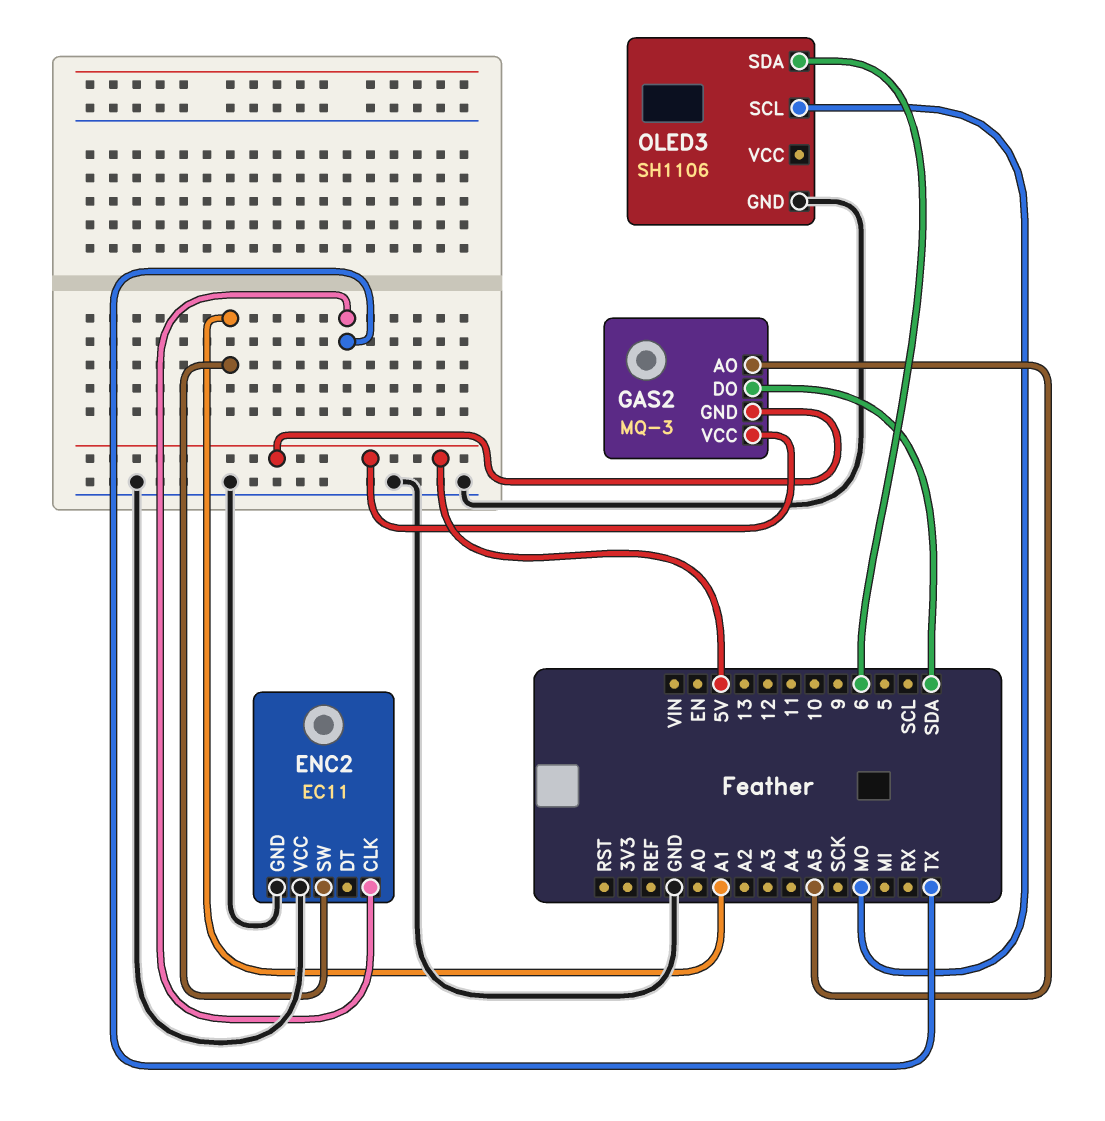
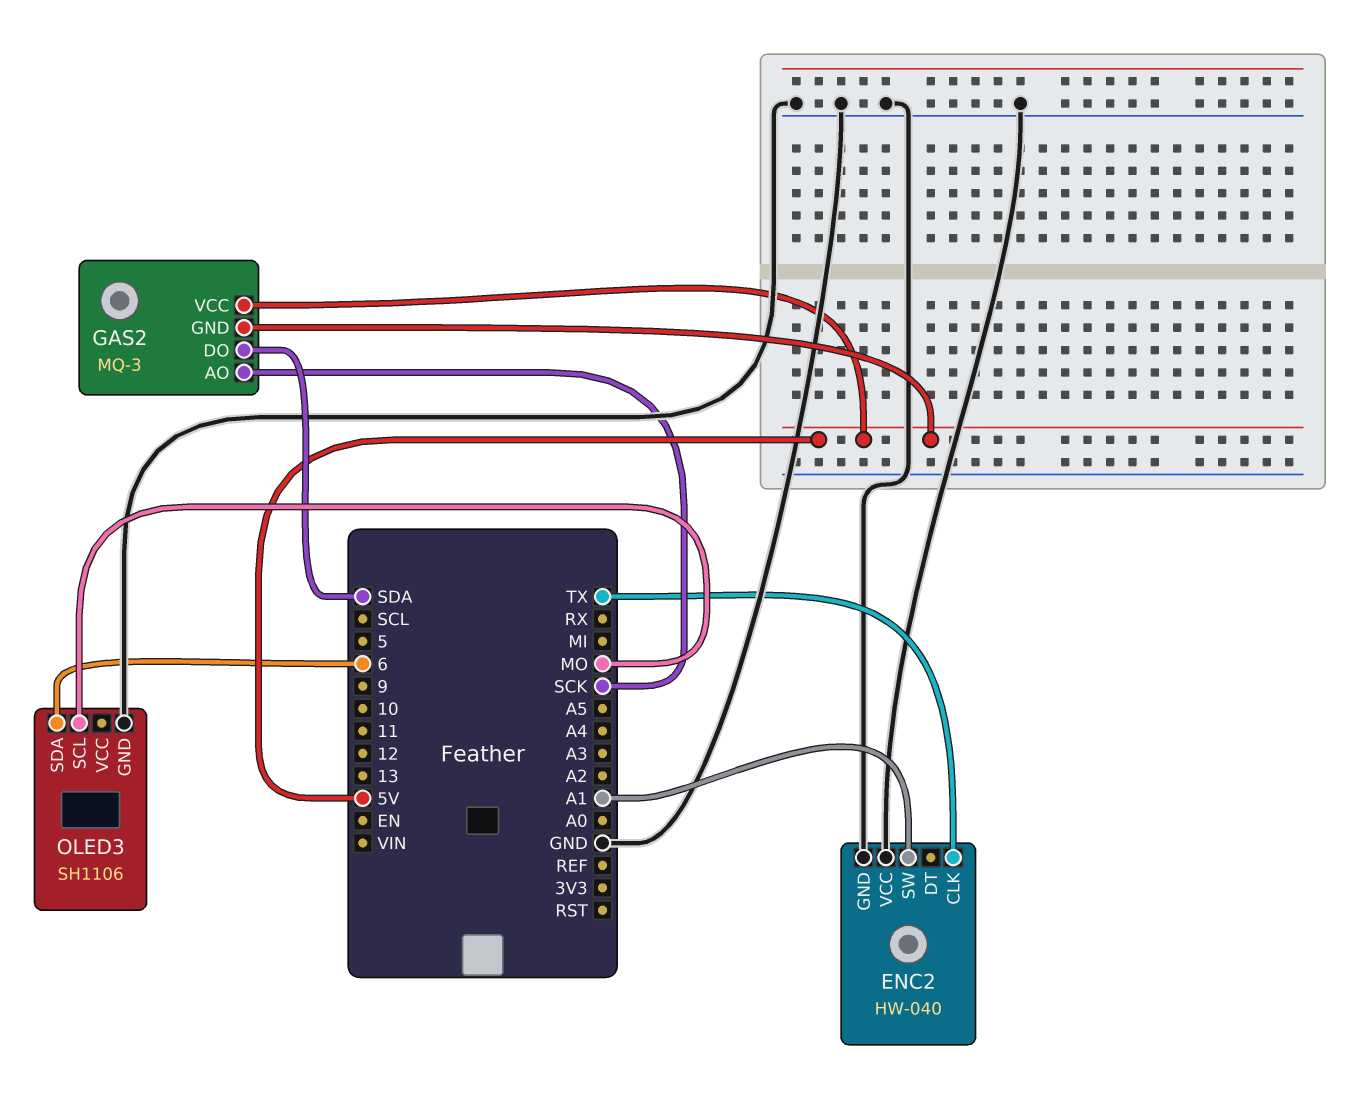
ENC2: EC11 -> HW-040
GAS2 pin AO: A5 -> SCK

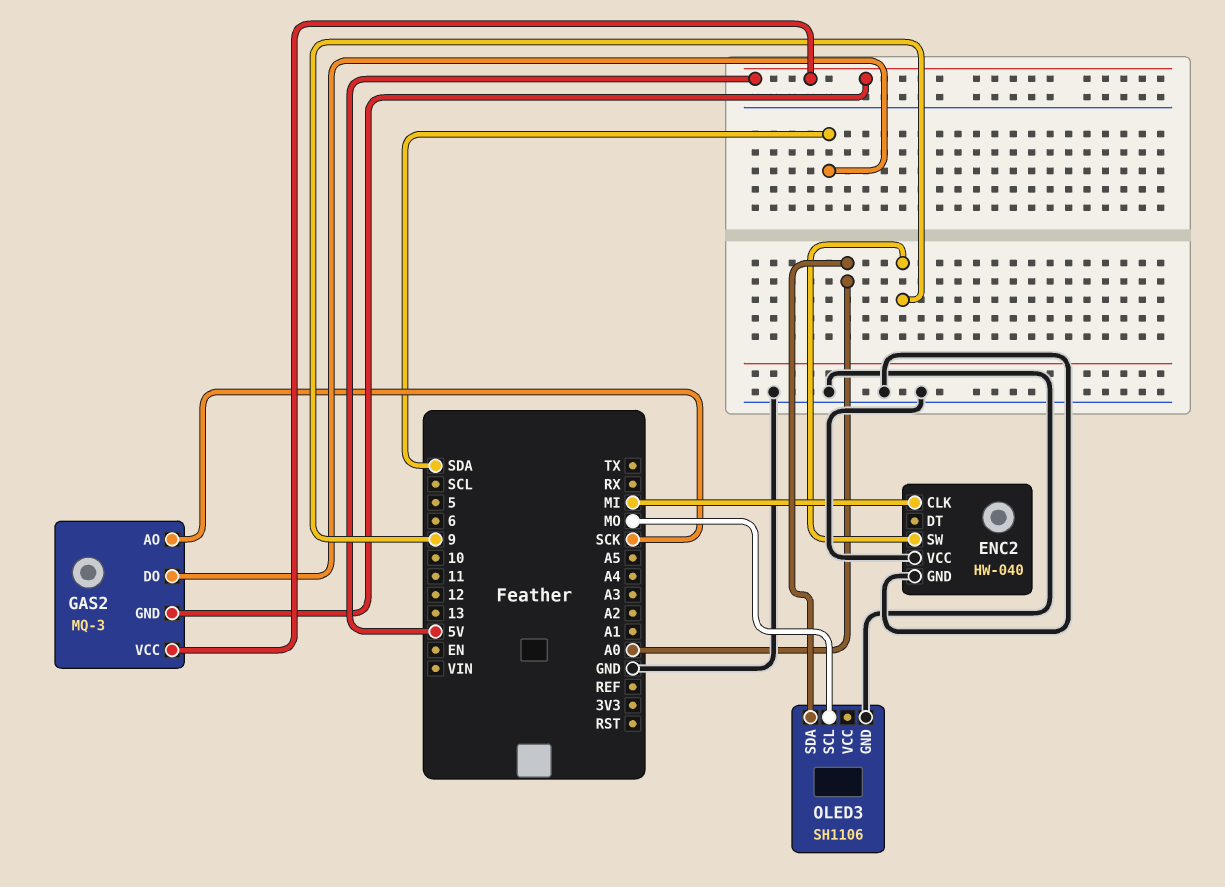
ENC2 pin CLK: TX -> MI
ENC2 pin SW: A1 -> 9
OLED3 pin SDA: 6 -> A0

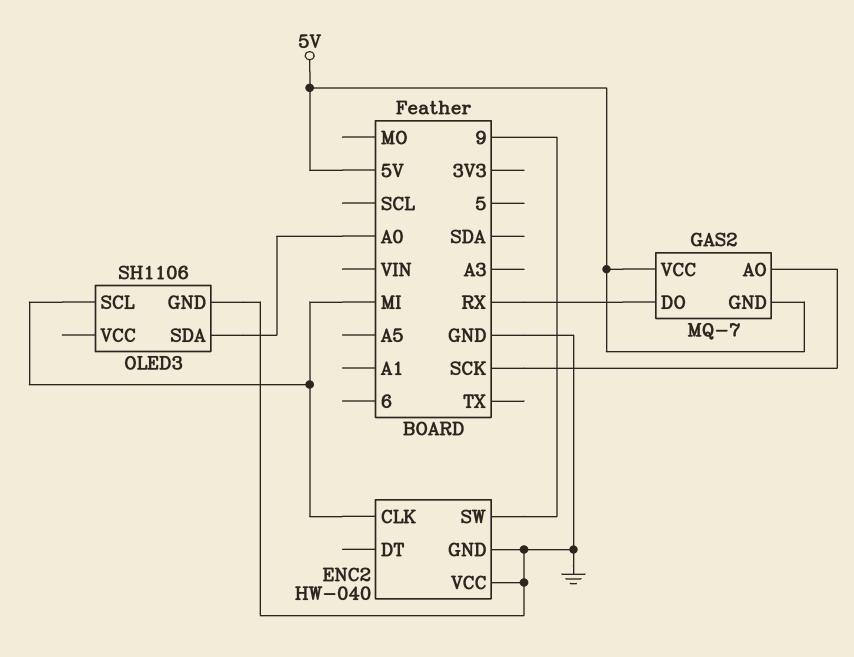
GAS2: MQ-3 -> MQ-7
GAS2 pin DO: SDA -> RX
OLED3 pin SCL: MO -> MI

